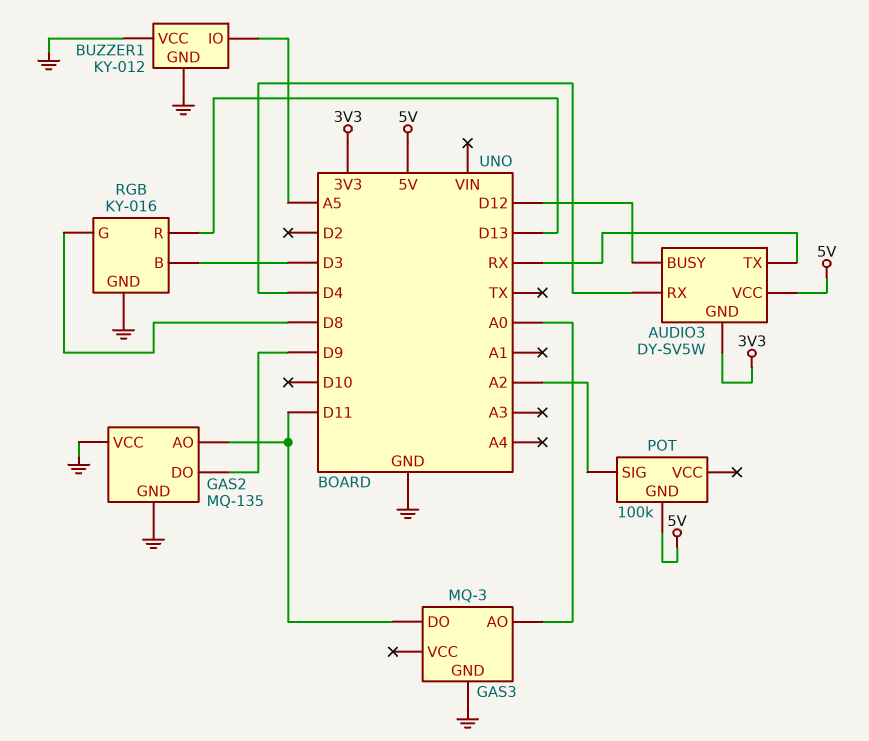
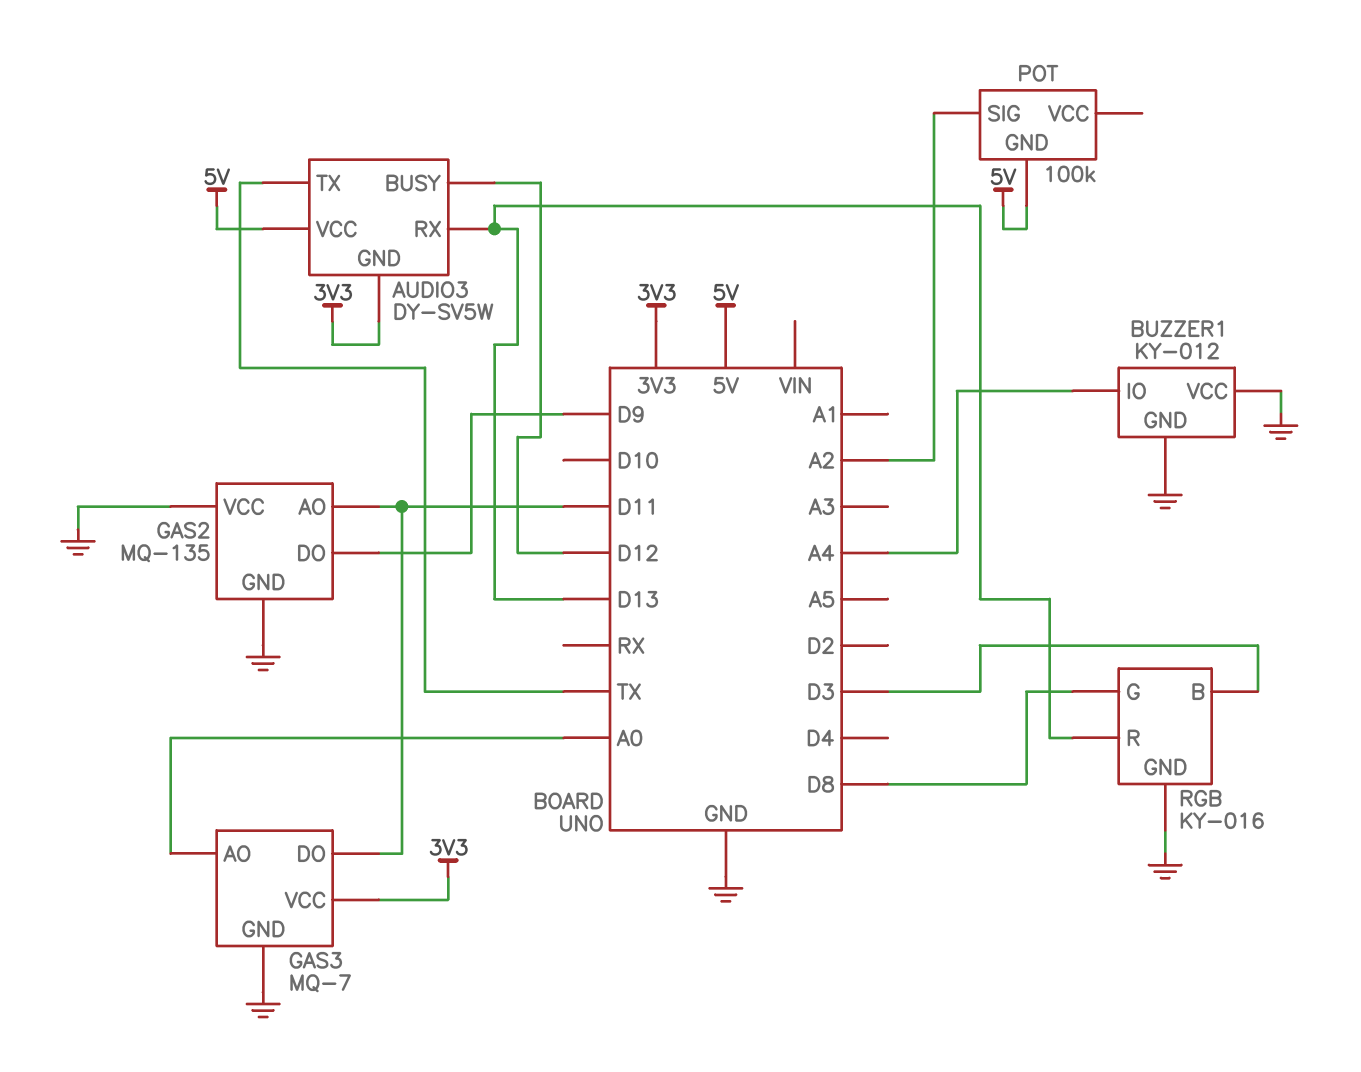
AUDIO3 pin RX: D4 -> D13
AUDIO3 pin TX: RX -> TX
BUZZER1 pin IO: A5 -> A4
GAS3: MQ-3 -> MQ-7
GAS3 pin VCC: none -> 3V3

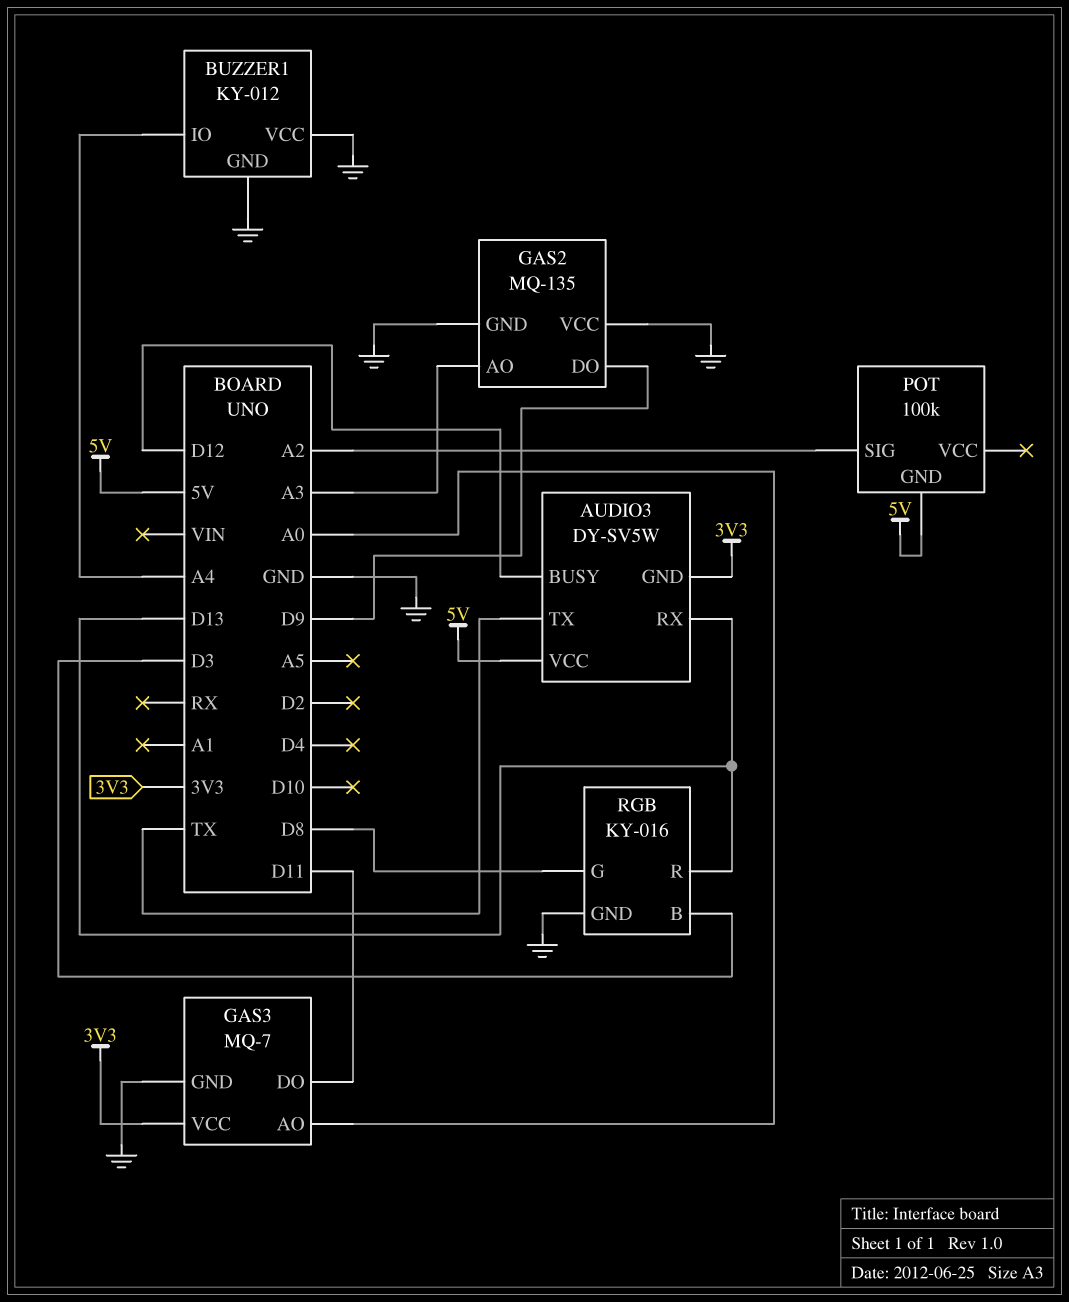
GAS2 pin AO: D11 -> A3

